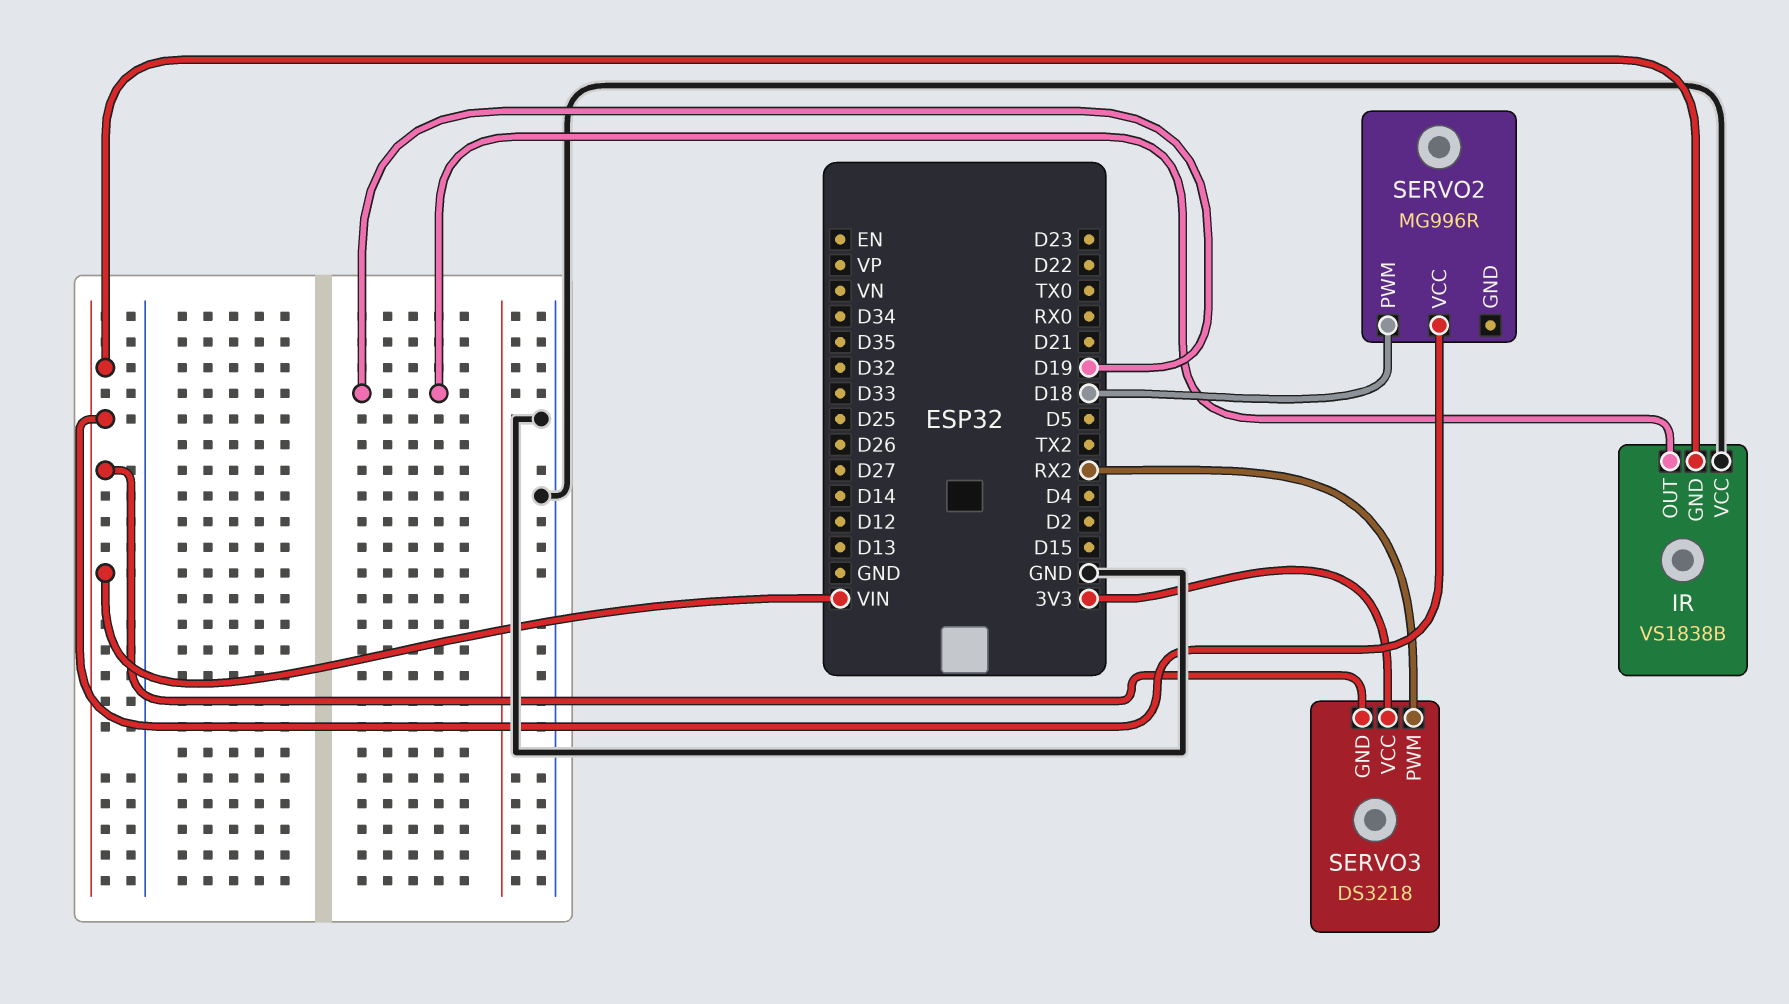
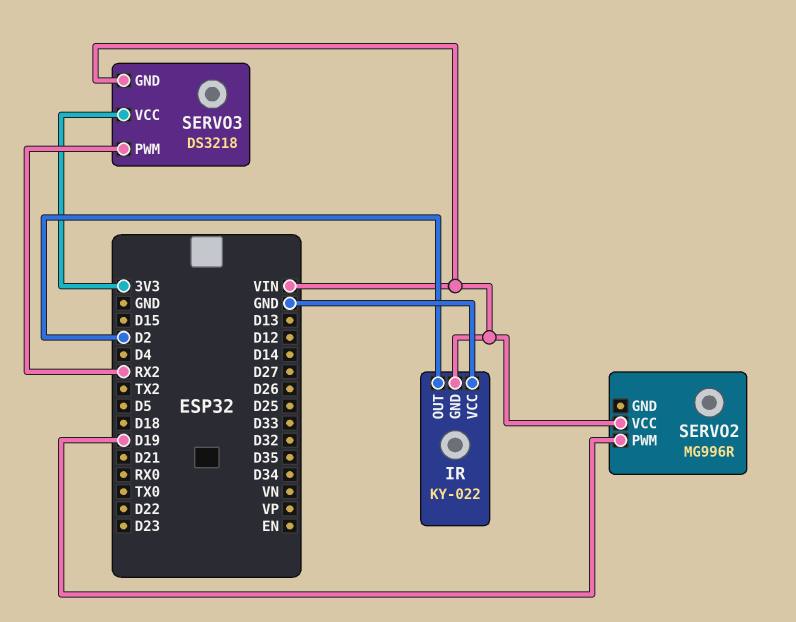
IR: VS1838B -> KY-022
IR pin OUT: D19 -> D2
SERVO2 pin PWM: D18 -> D19

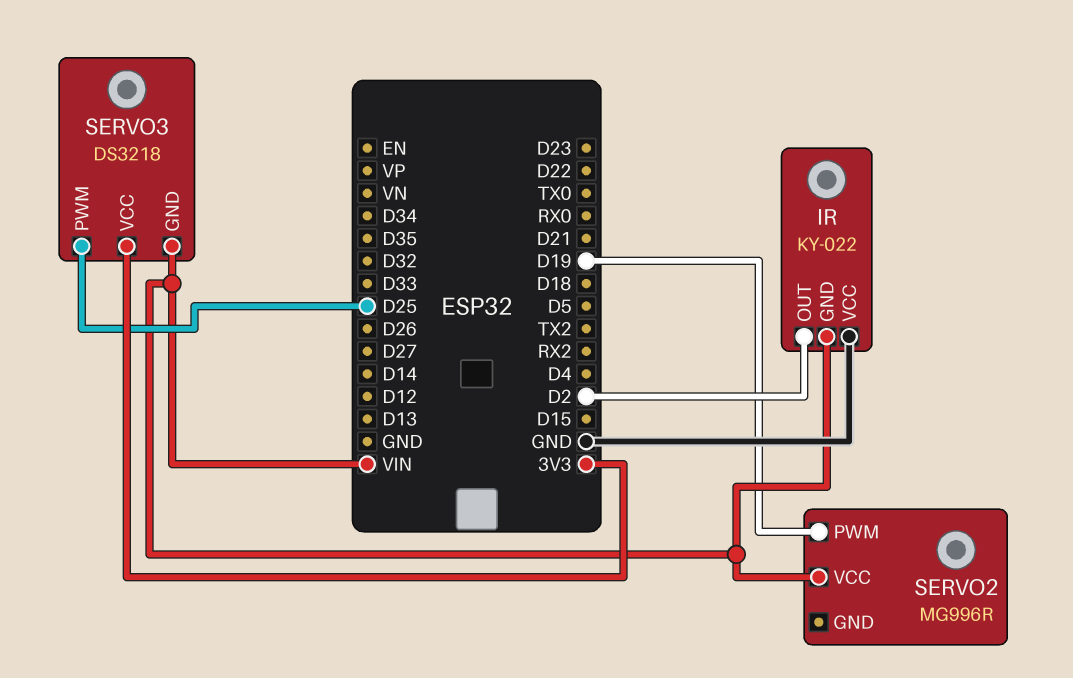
SERVO3 pin PWM: RX2 -> D25

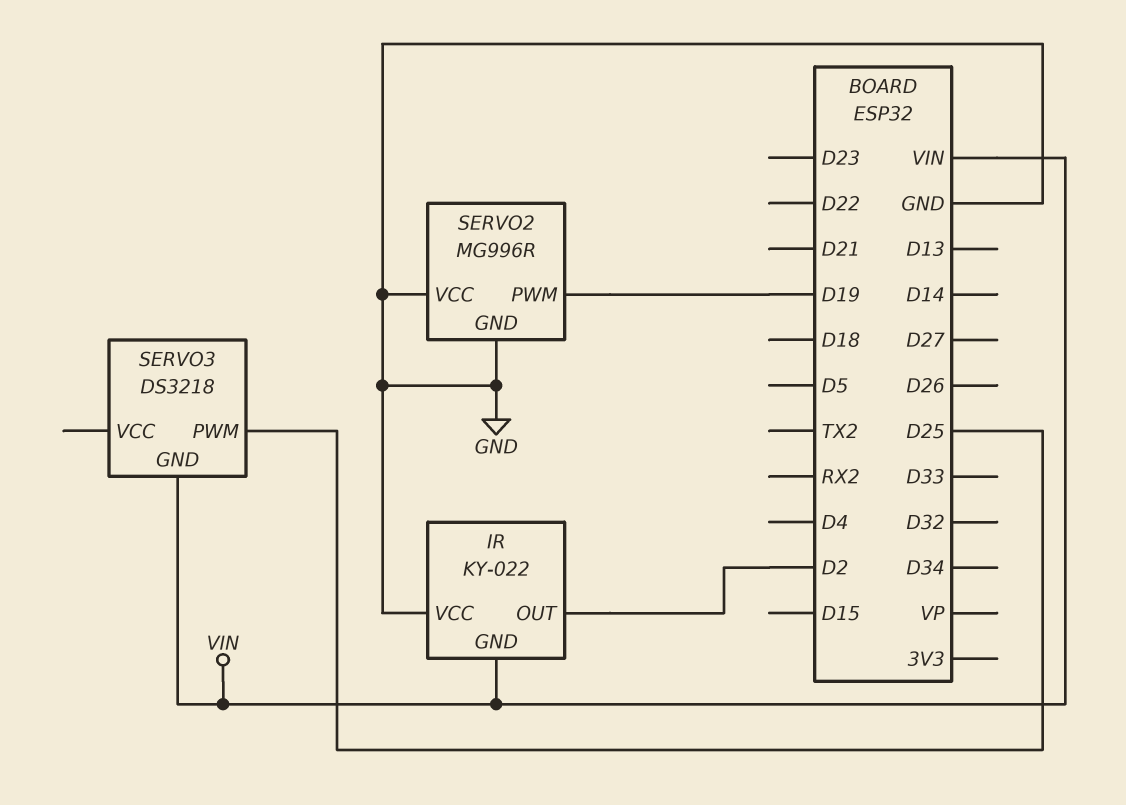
SERVO2 pin GND: none -> GND
SERVO2 pin VCC: VIN -> GND
SERVO3 pin VCC: 3V3 -> none

